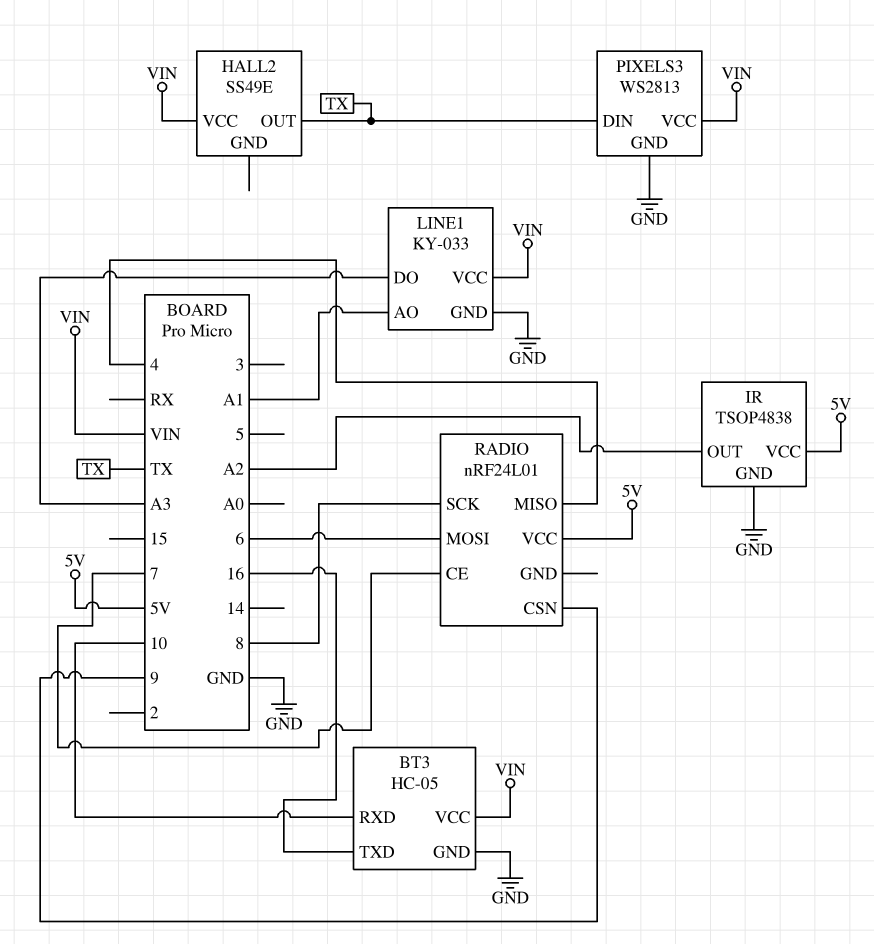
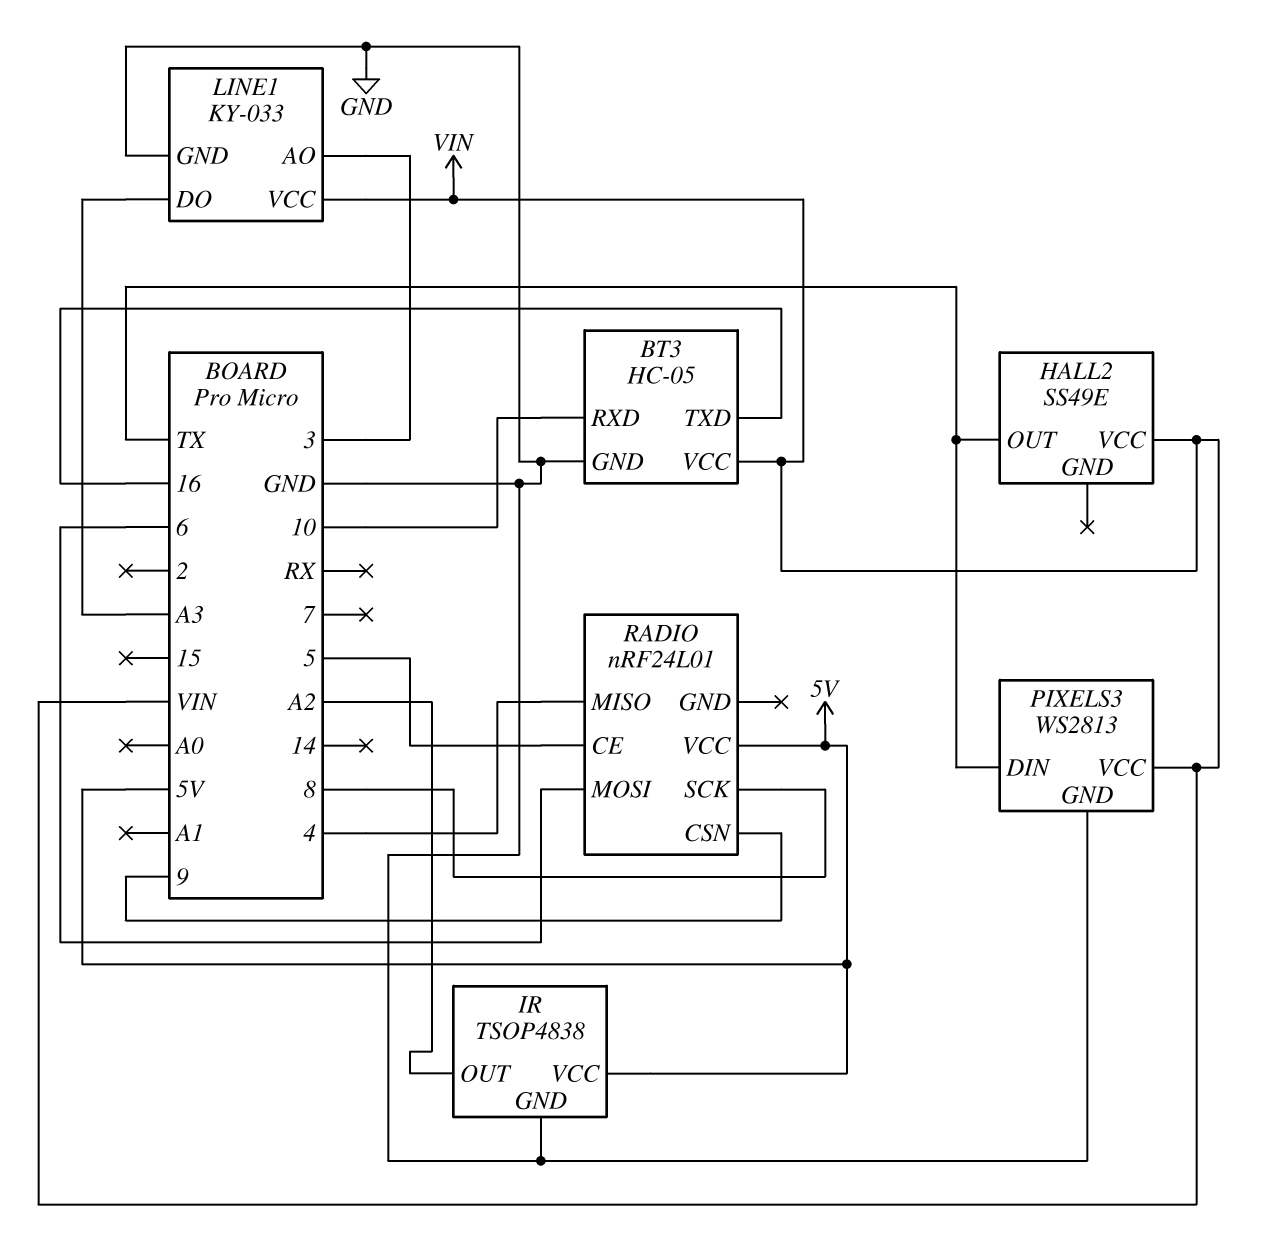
LINE1 pin AO: A1 -> 3
RADIO pin CE: 7 -> 5

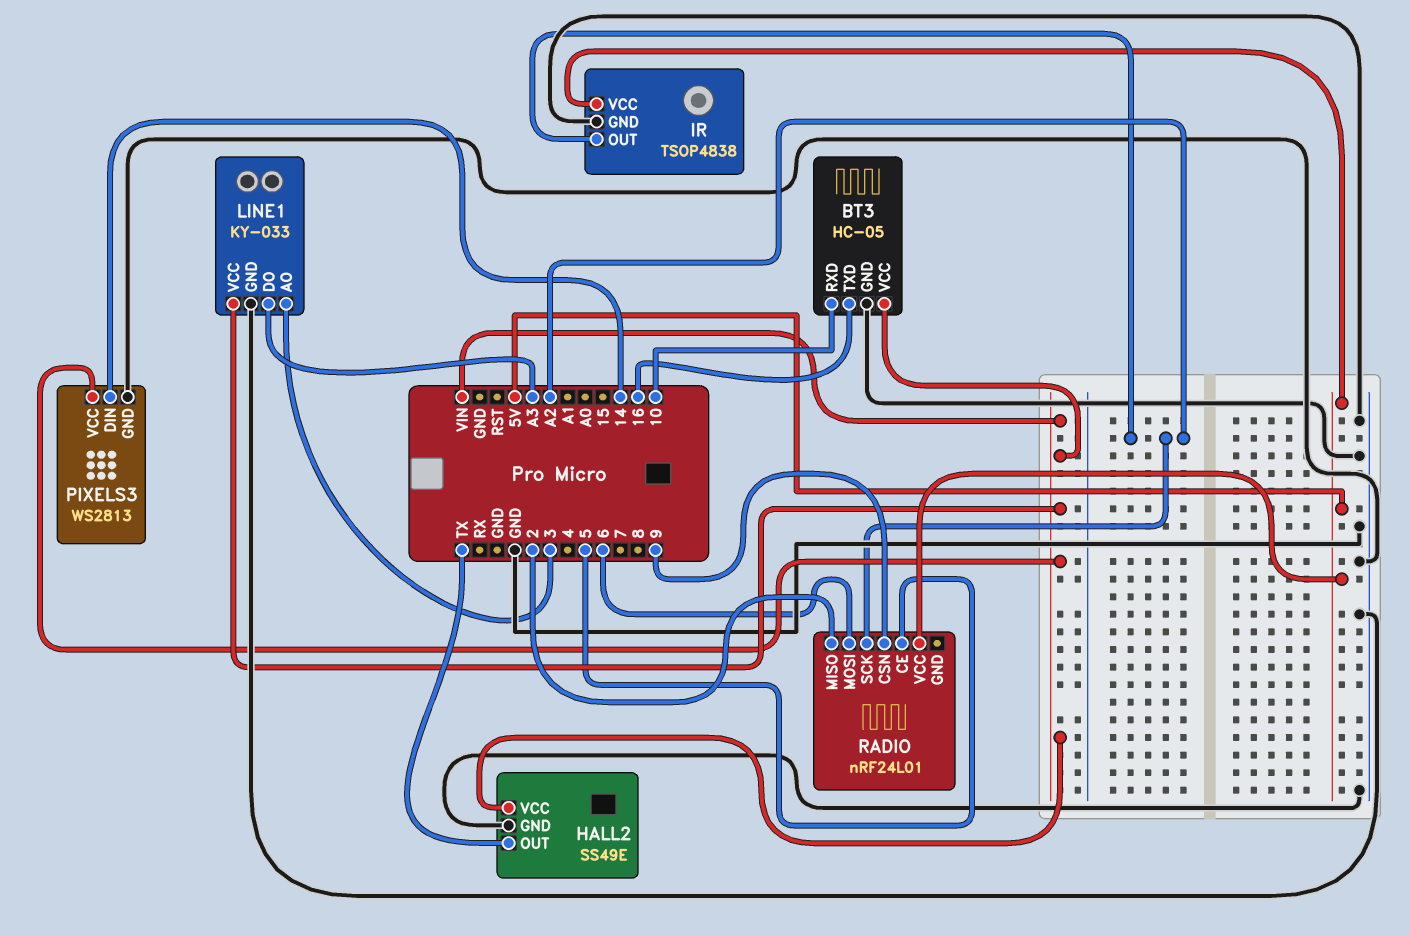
HALL2 pin GND: none -> GND
PIXELS3 pin DIN: TX -> 14
RADIO pin MISO: 4 -> 2
RADIO pin SCK: 8 -> A2

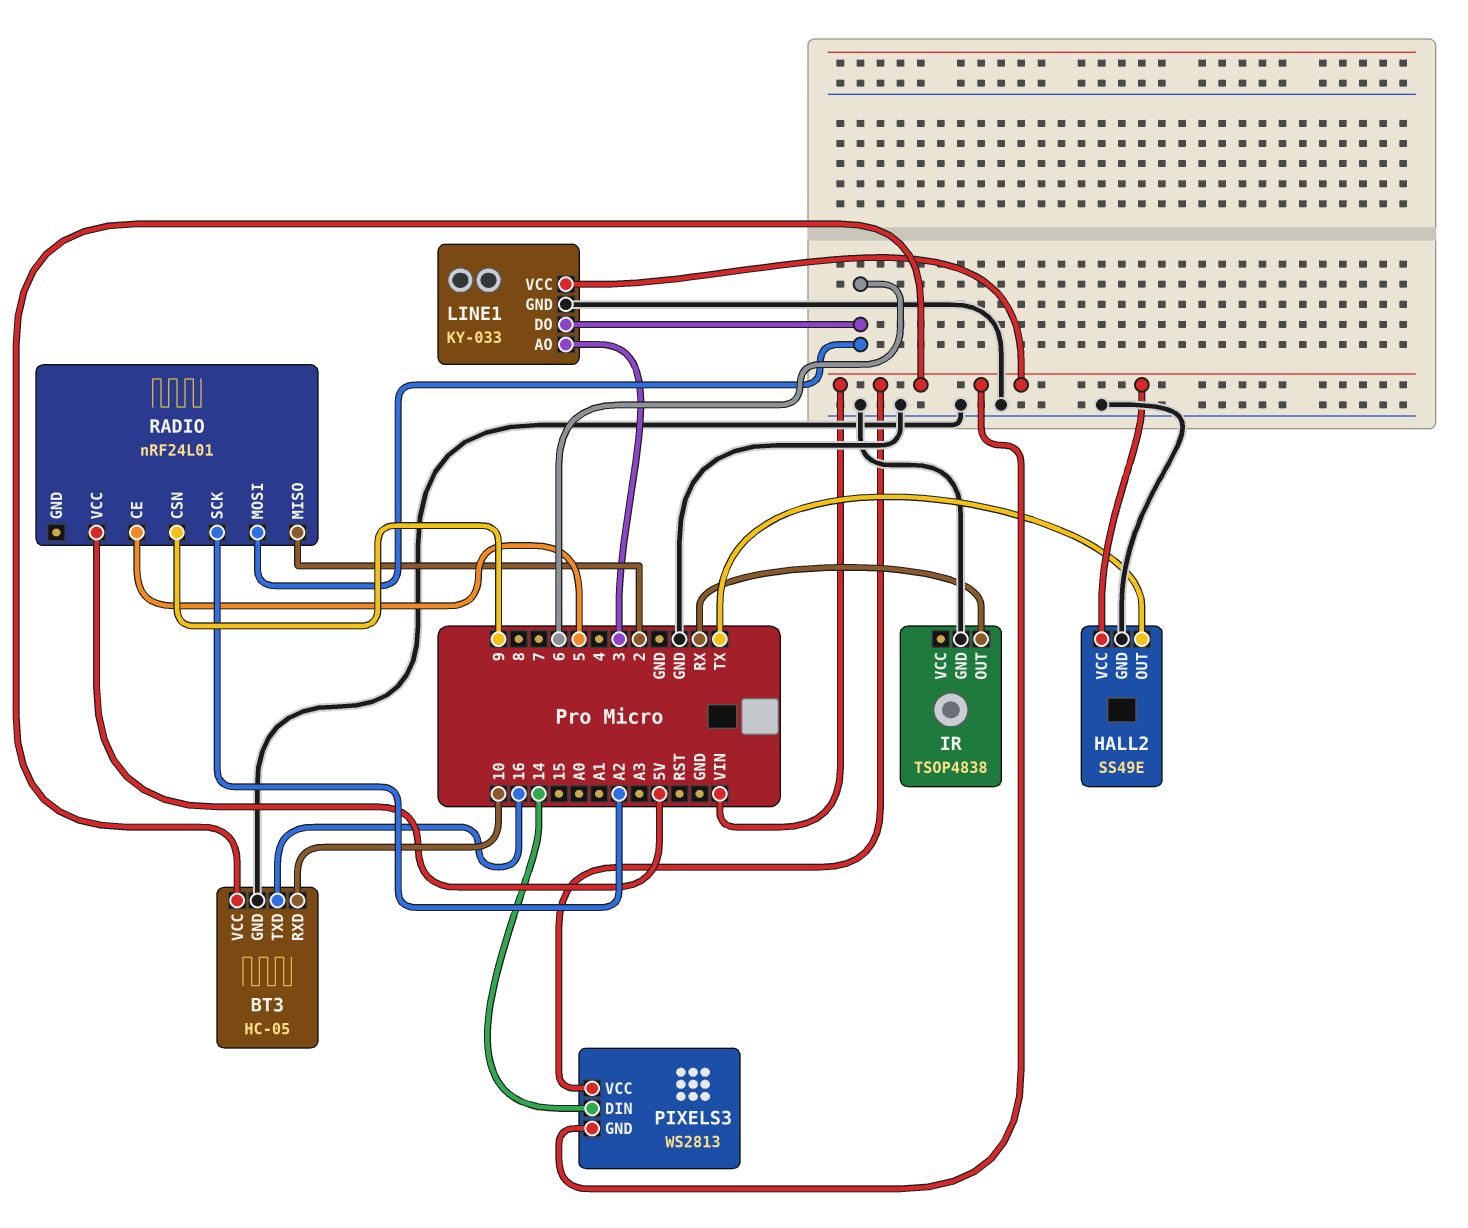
IR pin OUT: A2 -> RX
IR pin VCC: 5V -> none
LINE1 pin DO: A3 -> 6
PIXELS3 pin GND: GND -> VIN

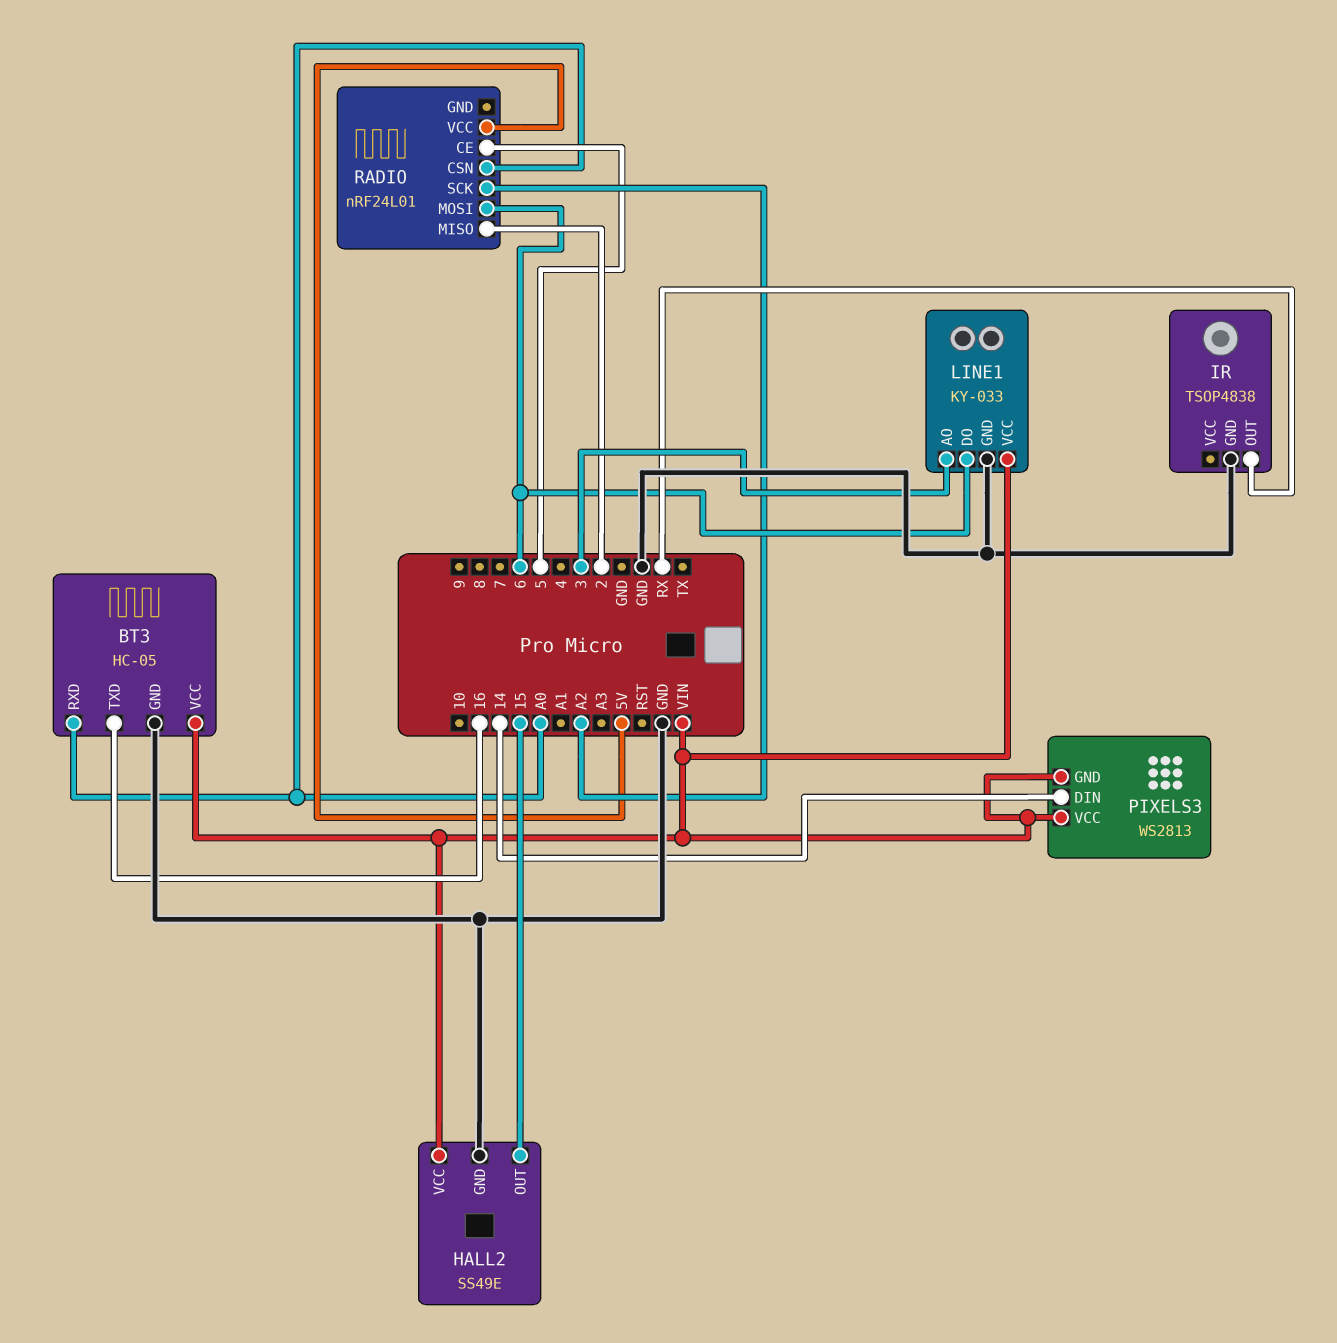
BT3 pin RXD: 10 -> A0
HALL2 pin OUT: TX -> 15
RADIO pin CSN: 9 -> A0

